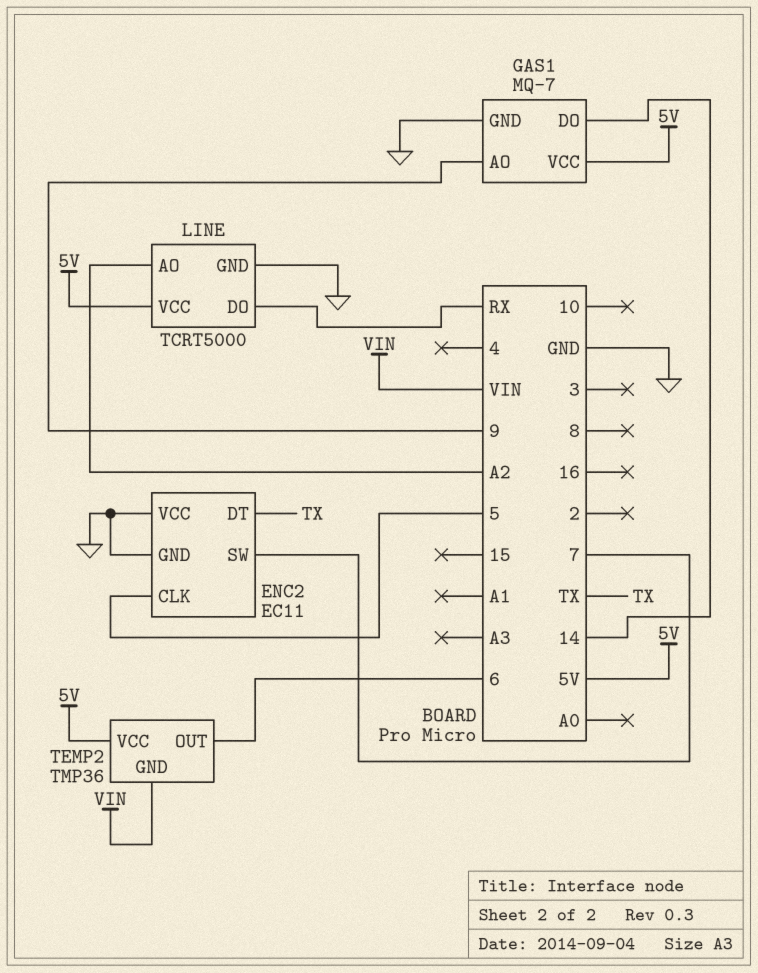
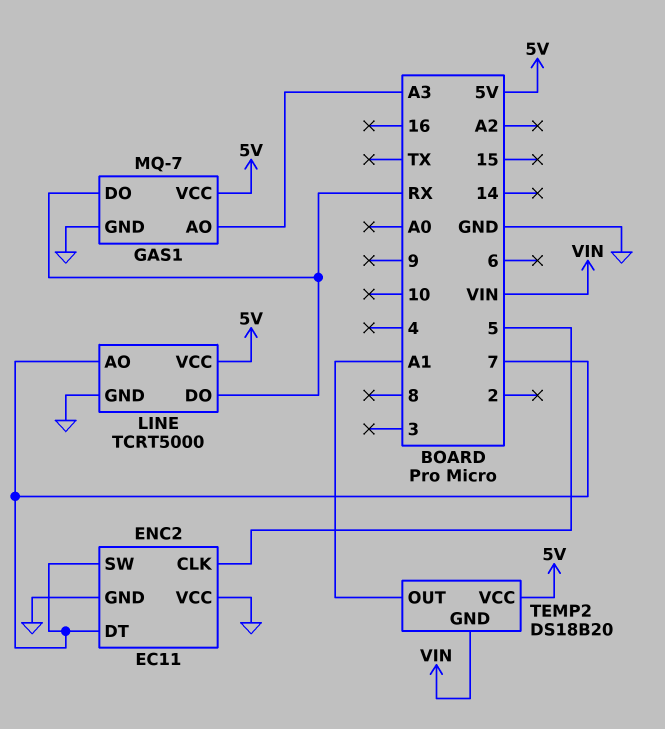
ENC2 pin DT: TX -> 7
GAS1 pin AO: 9 -> A3
GAS1 pin DO: 14 -> RX
LINE pin AO: A2 -> 7
TEMP2: TMP36 -> DS18B20
TEMP2 pin OUT: 6 -> A1

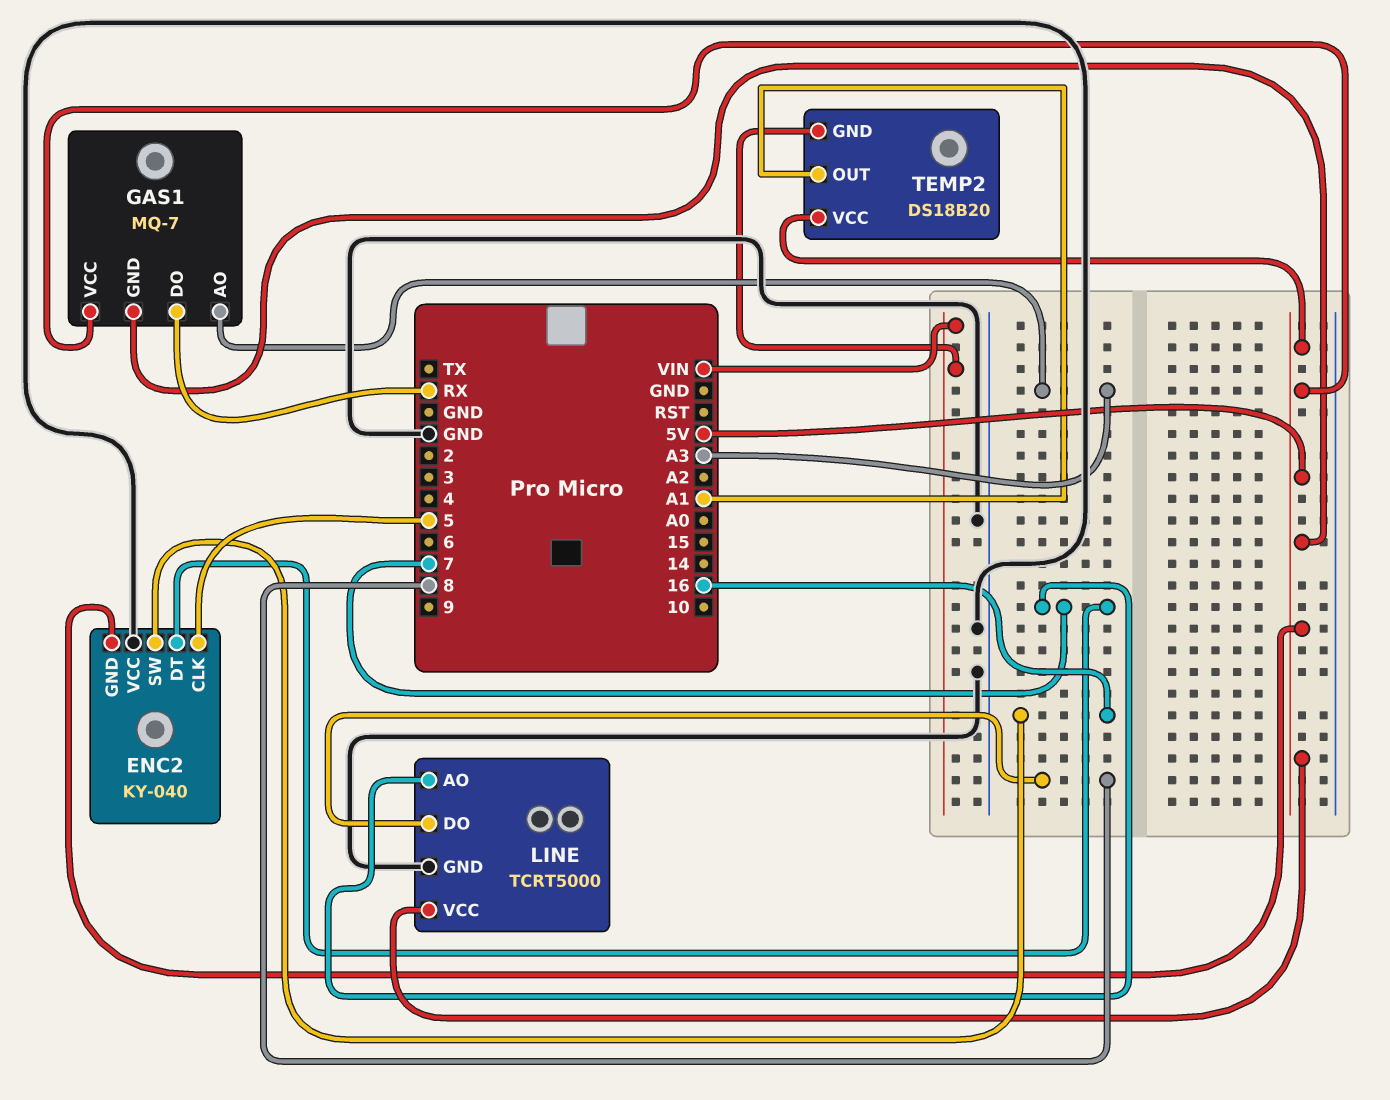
ENC2: EC11 -> KY-040
ENC2 pin GND: GND -> 5V
ENC2 pin SW: 7 -> 16
GAS1 pin GND: GND -> 5V
LINE pin DO: RX -> 8

